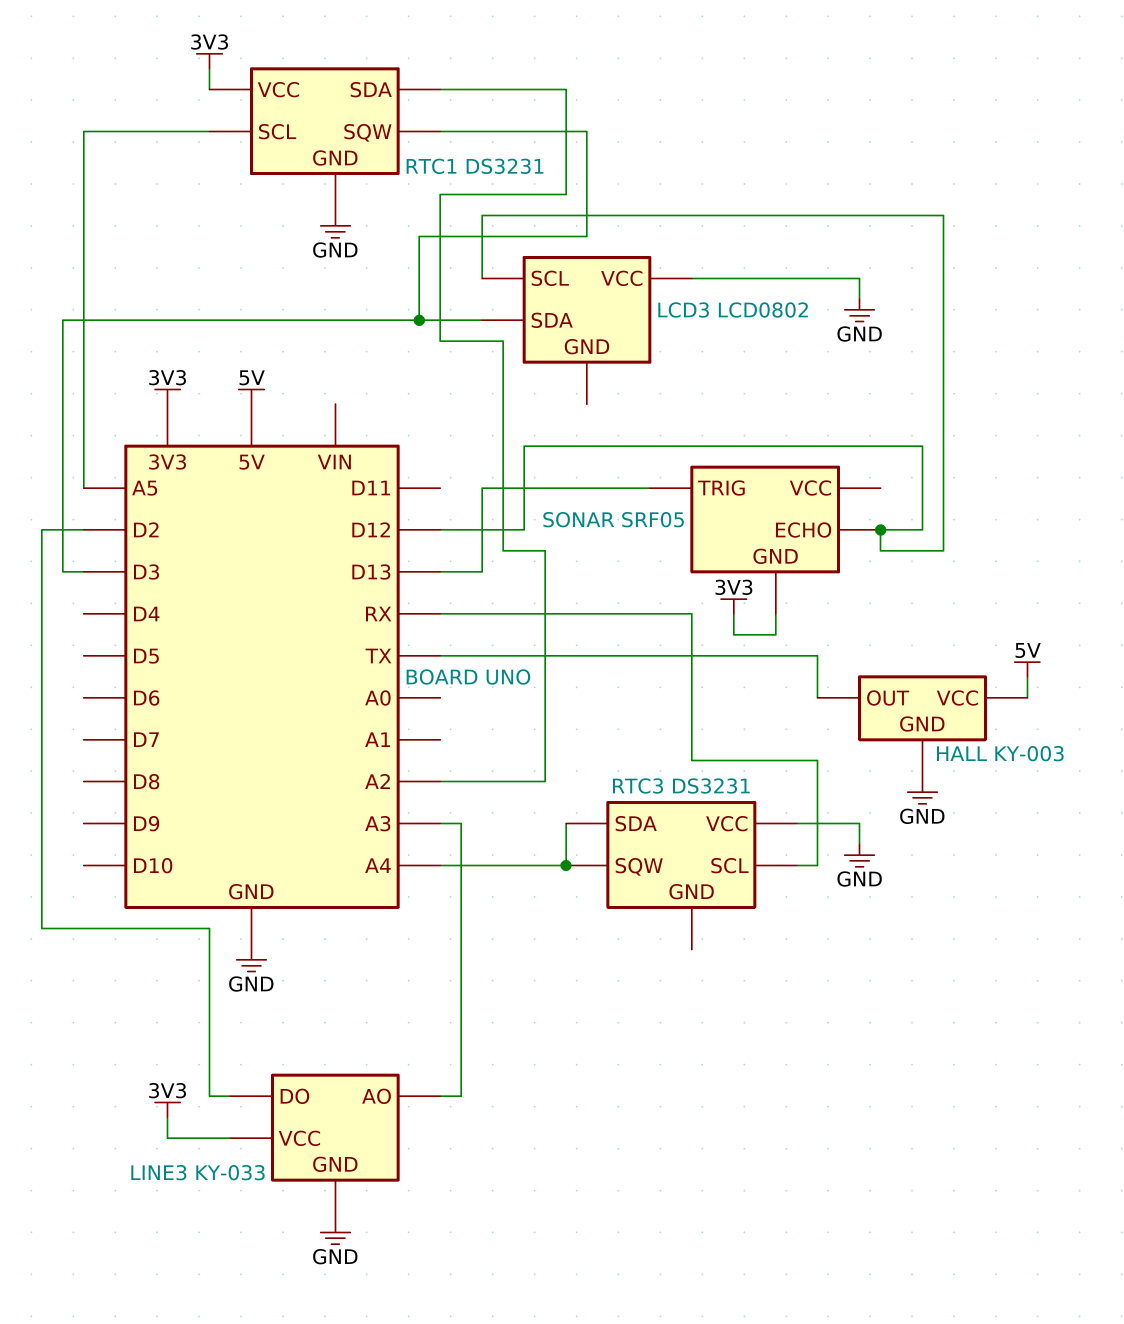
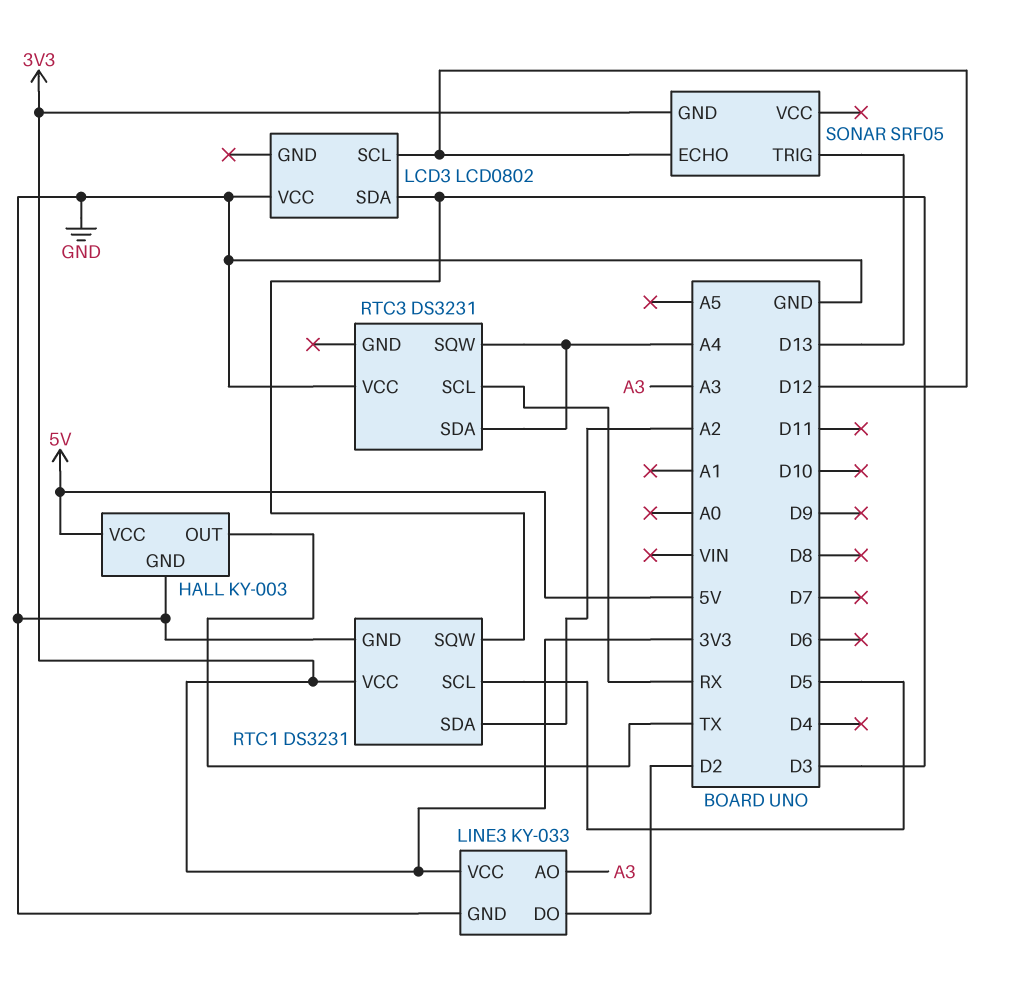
RTC1 pin SCL: A5 -> D5

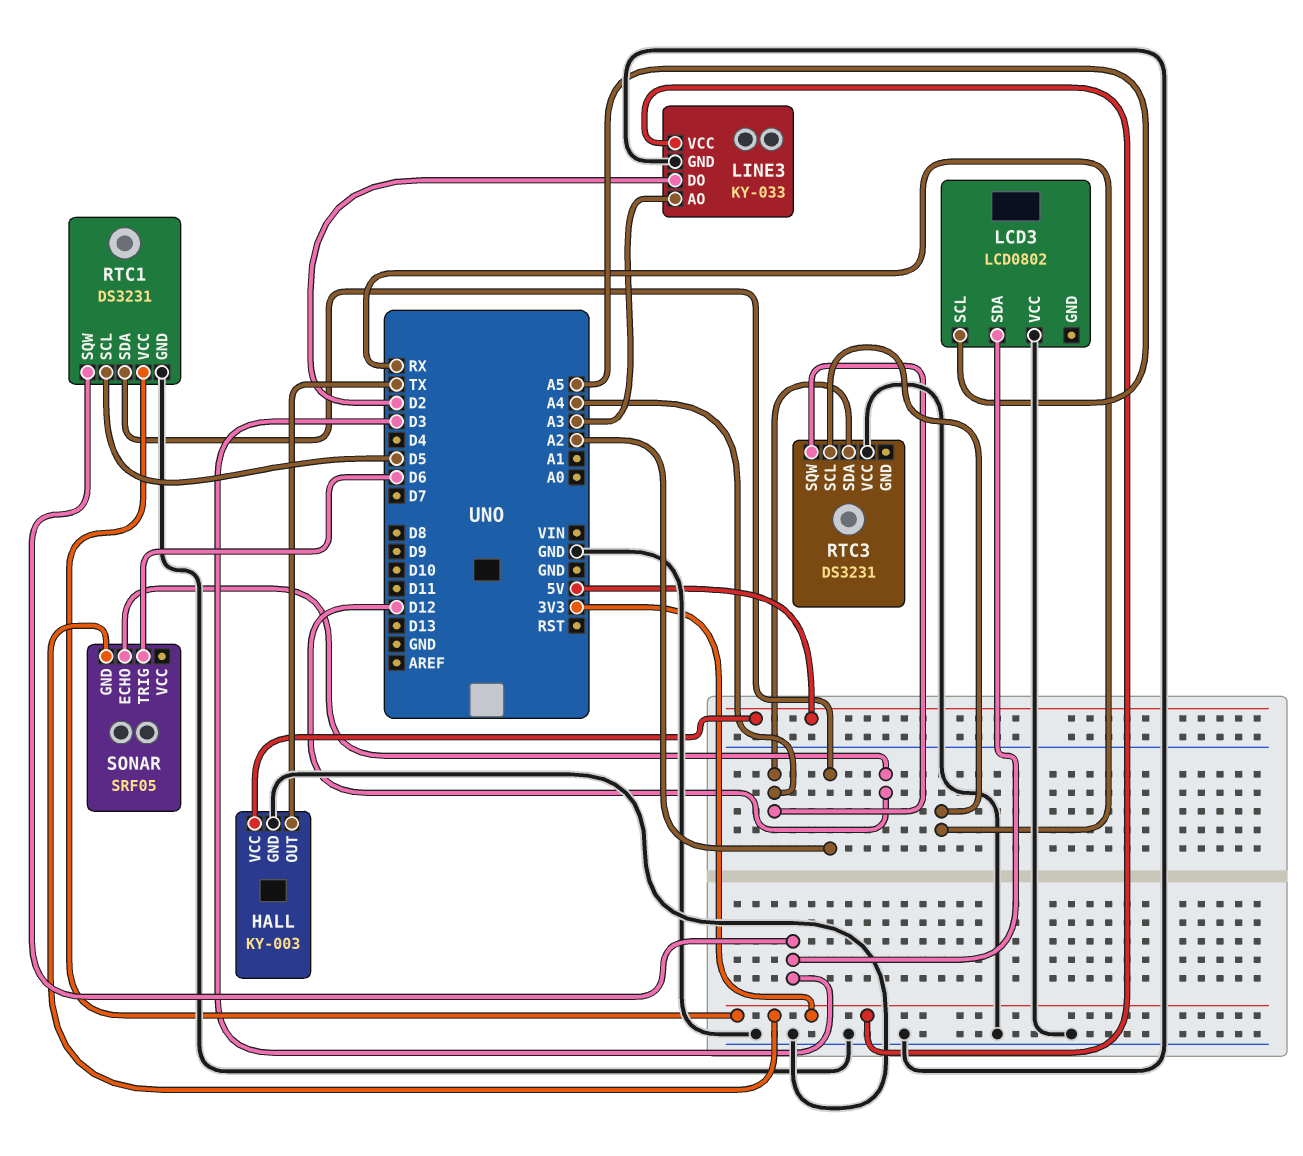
LCD3 pin SCL: D12 -> A5
SONAR pin TRIG: D13 -> D6

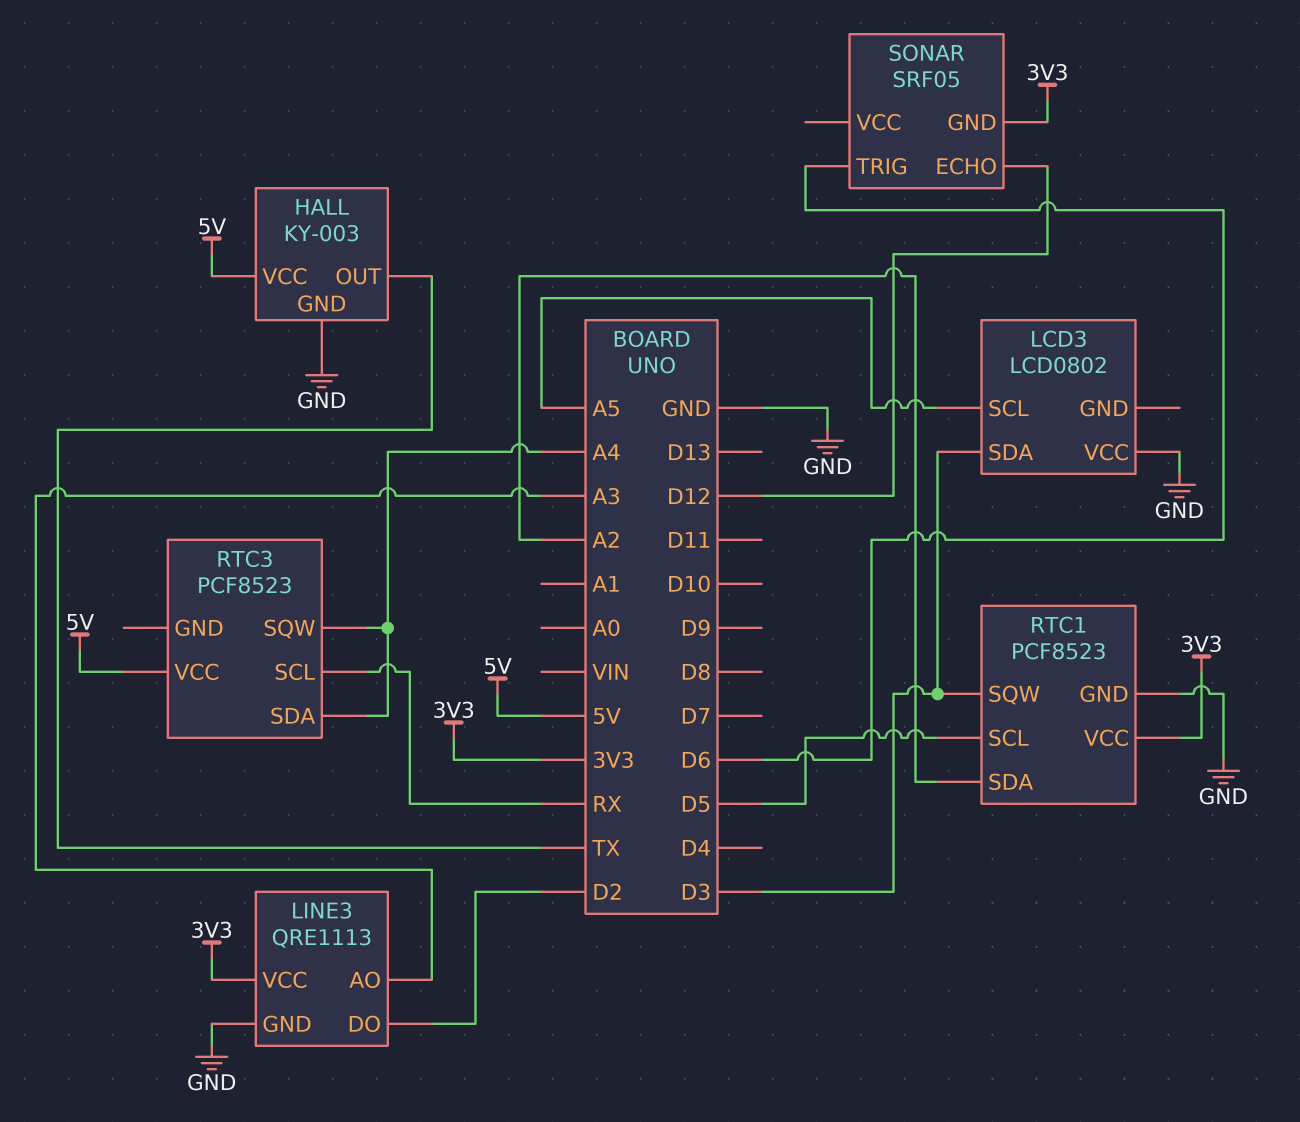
LINE3: KY-033 -> QRE1113
RTC1: DS3231 -> PCF8523
RTC3: DS3231 -> PCF8523
RTC3 pin VCC: GND -> 5V

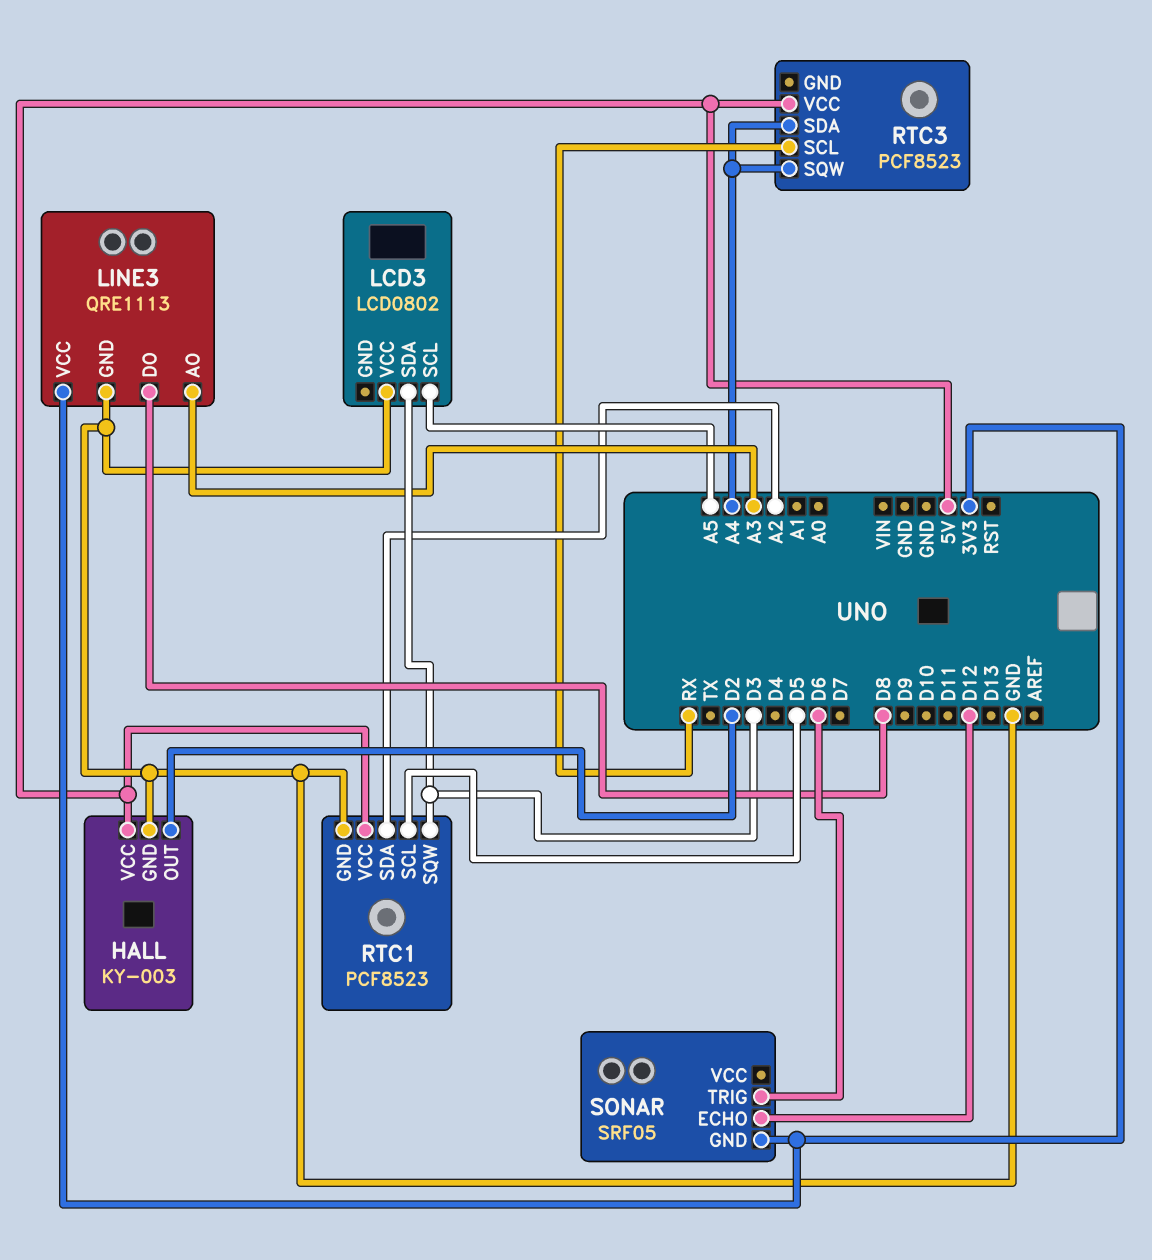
HALL pin OUT: TX -> D2
LINE3 pin DO: D2 -> D8
RTC1 pin VCC: 3V3 -> 5V

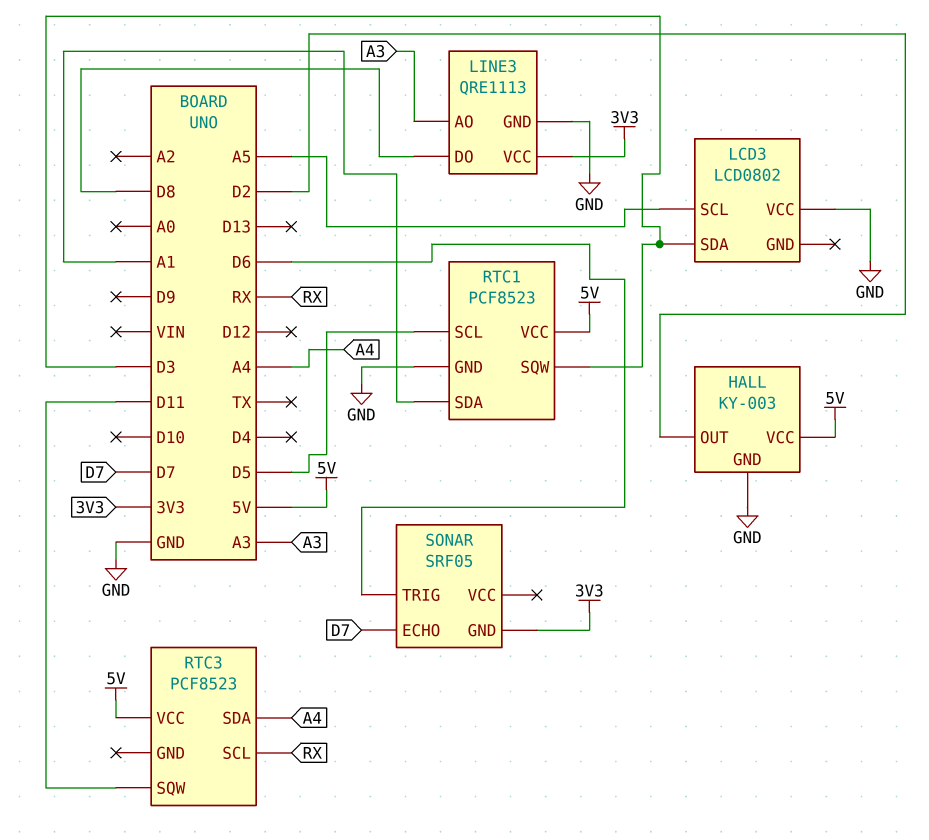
RTC1 pin SDA: A2 -> A1
RTC3 pin SQW: A4 -> D11
SONAR pin ECHO: D12 -> D7

